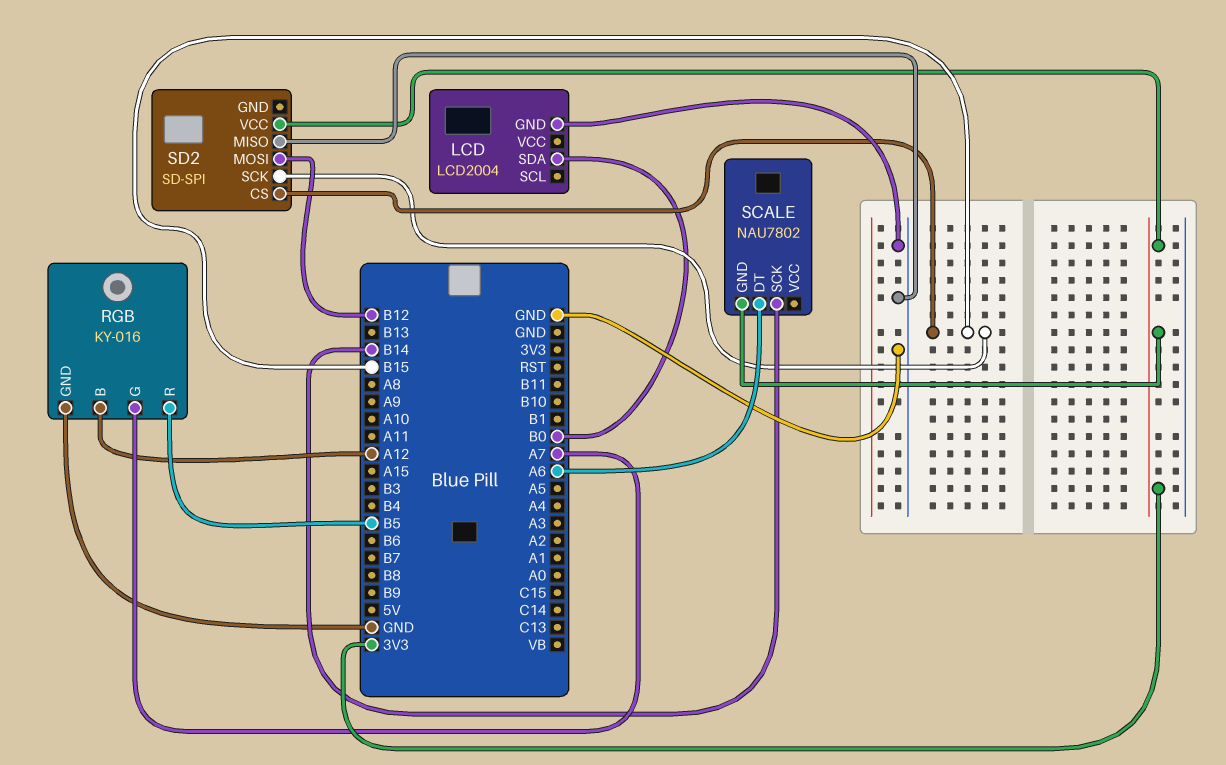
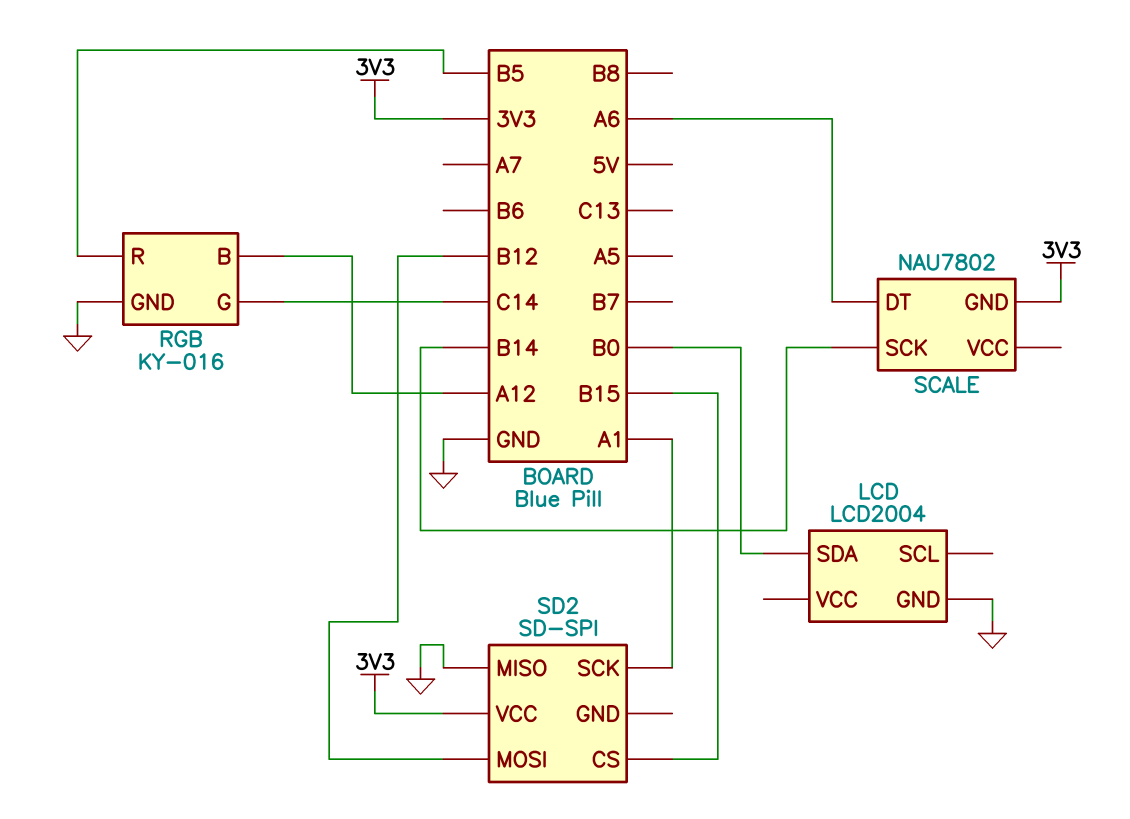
RGB pin G: A7 -> C14
SD2 pin SCK: B15 -> A1

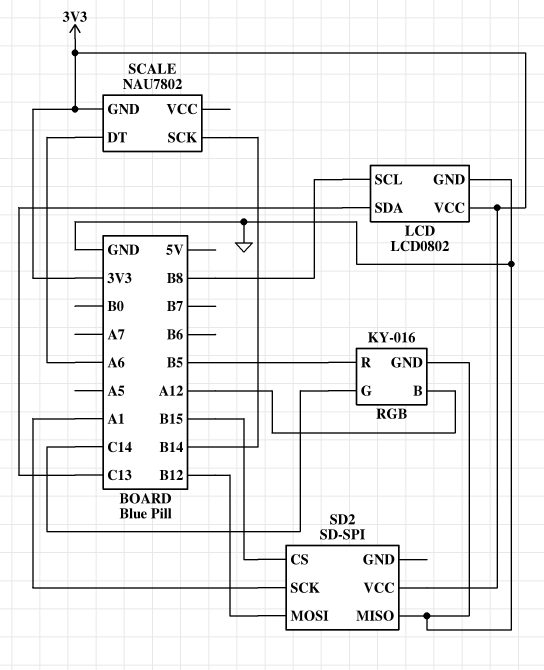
LCD: LCD2004 -> LCD0802
LCD pin SCL: none -> B8
LCD pin SDA: B0 -> C13
LCD pin VCC: none -> 3V3

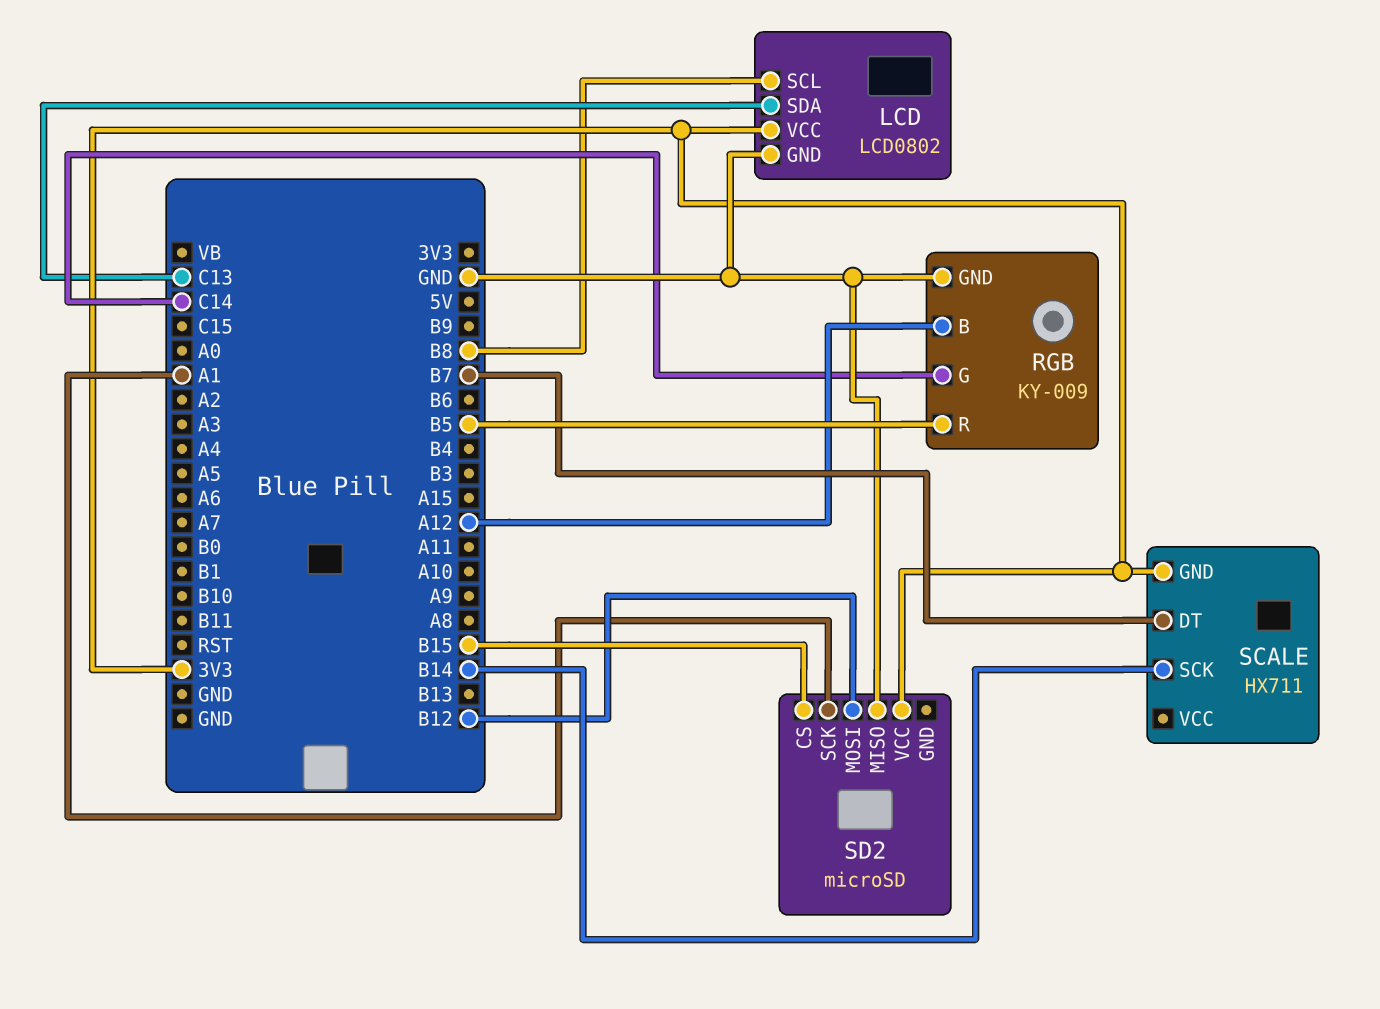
RGB: KY-016 -> KY-009
SCALE: NAU7802 -> HX711
SCALE pin DT: A6 -> B7
SD2: SD-SPI -> microSD

